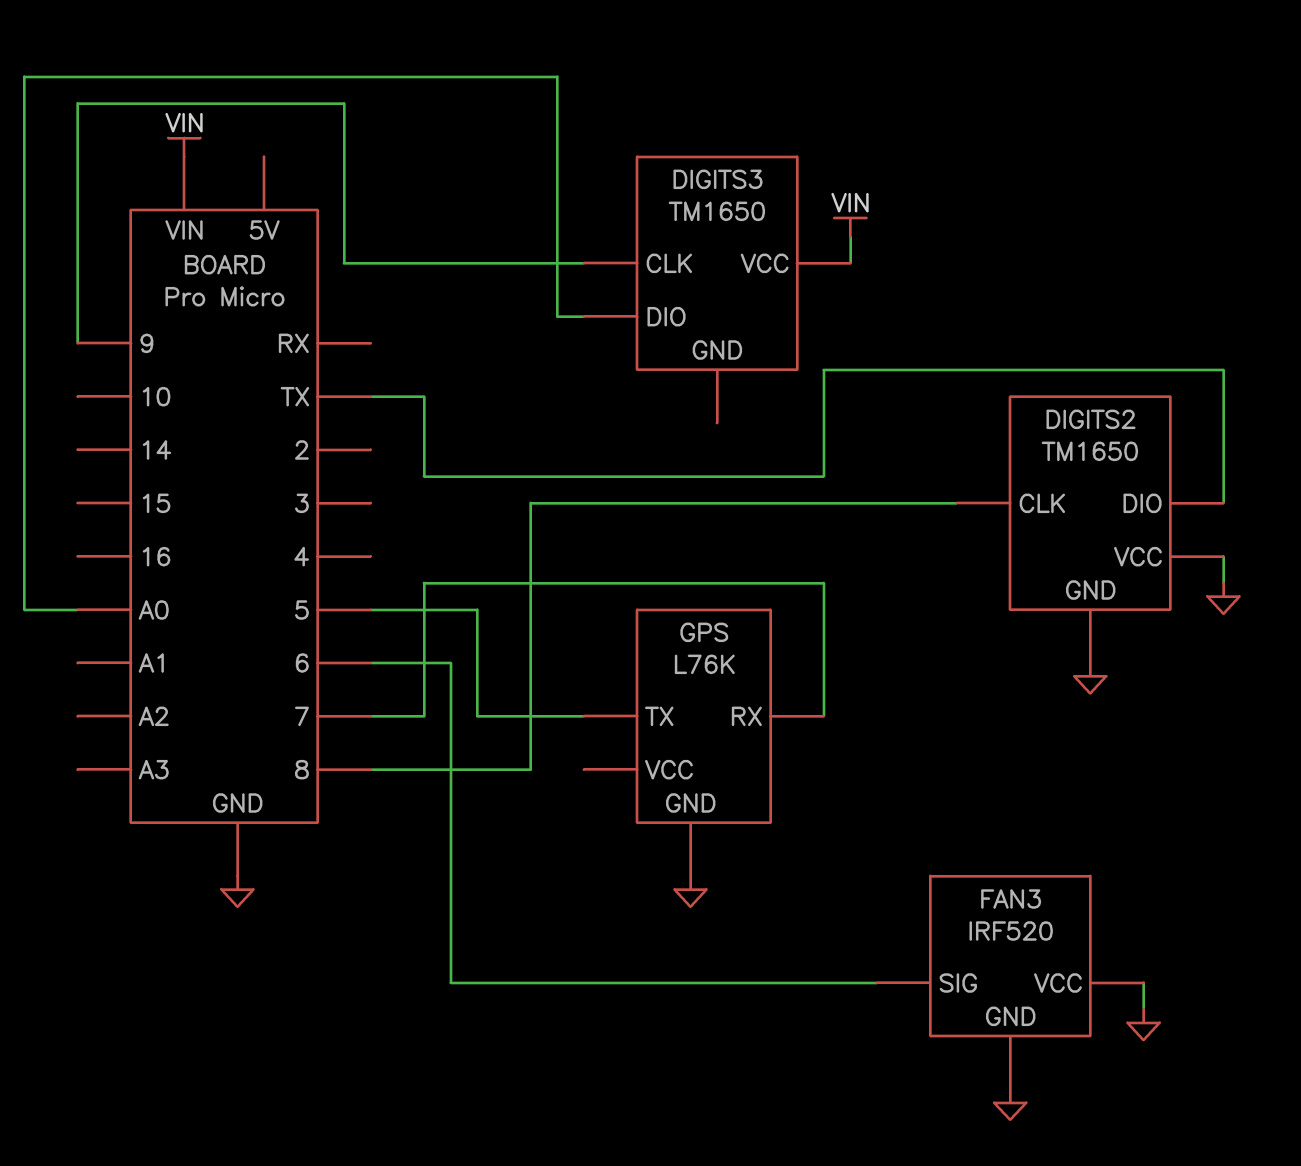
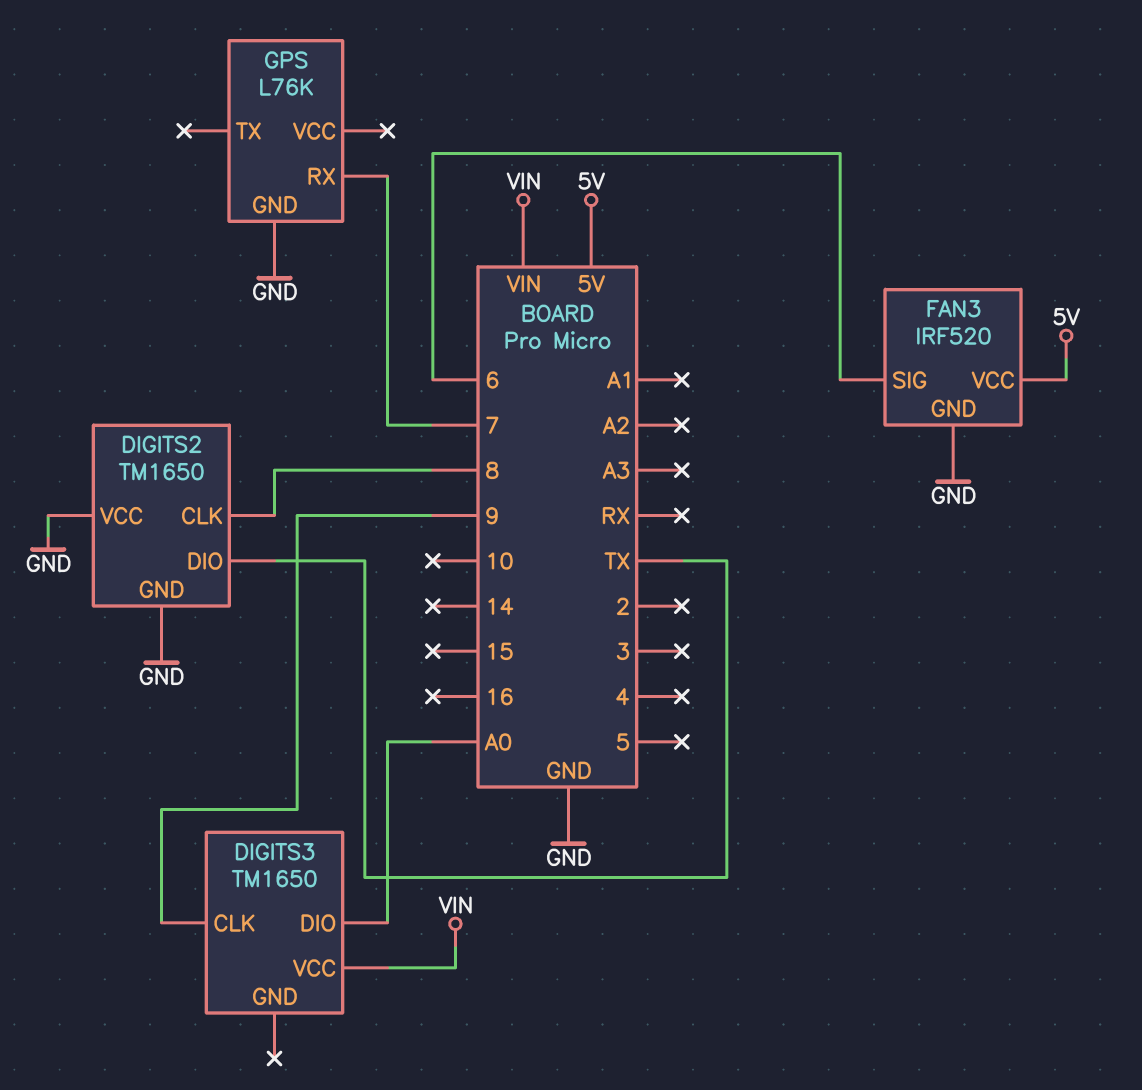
FAN3 pin VCC: GND -> 5V
GPS pin TX: 5 -> none

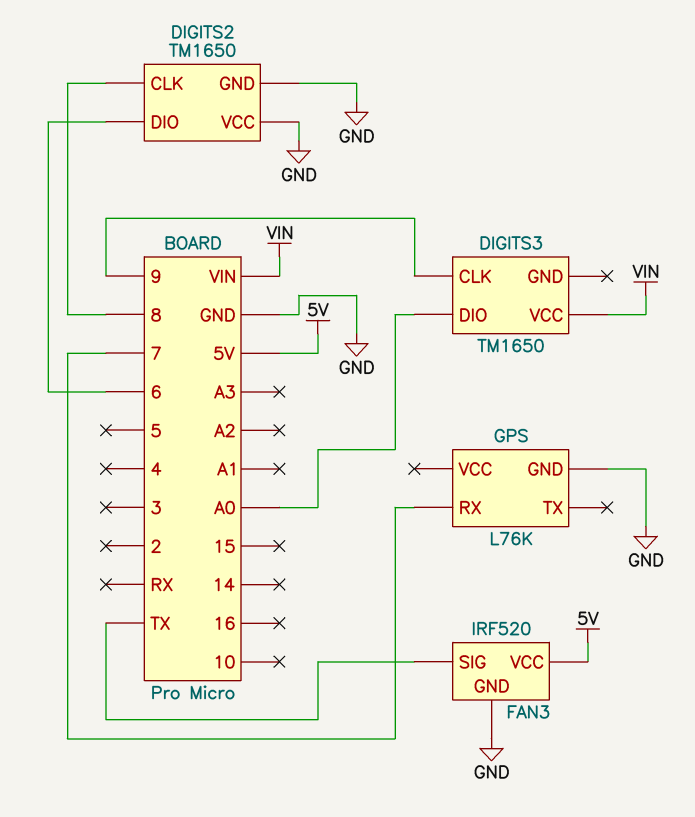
DIGITS2 pin DIO: TX -> 6
FAN3 pin SIG: 6 -> TX

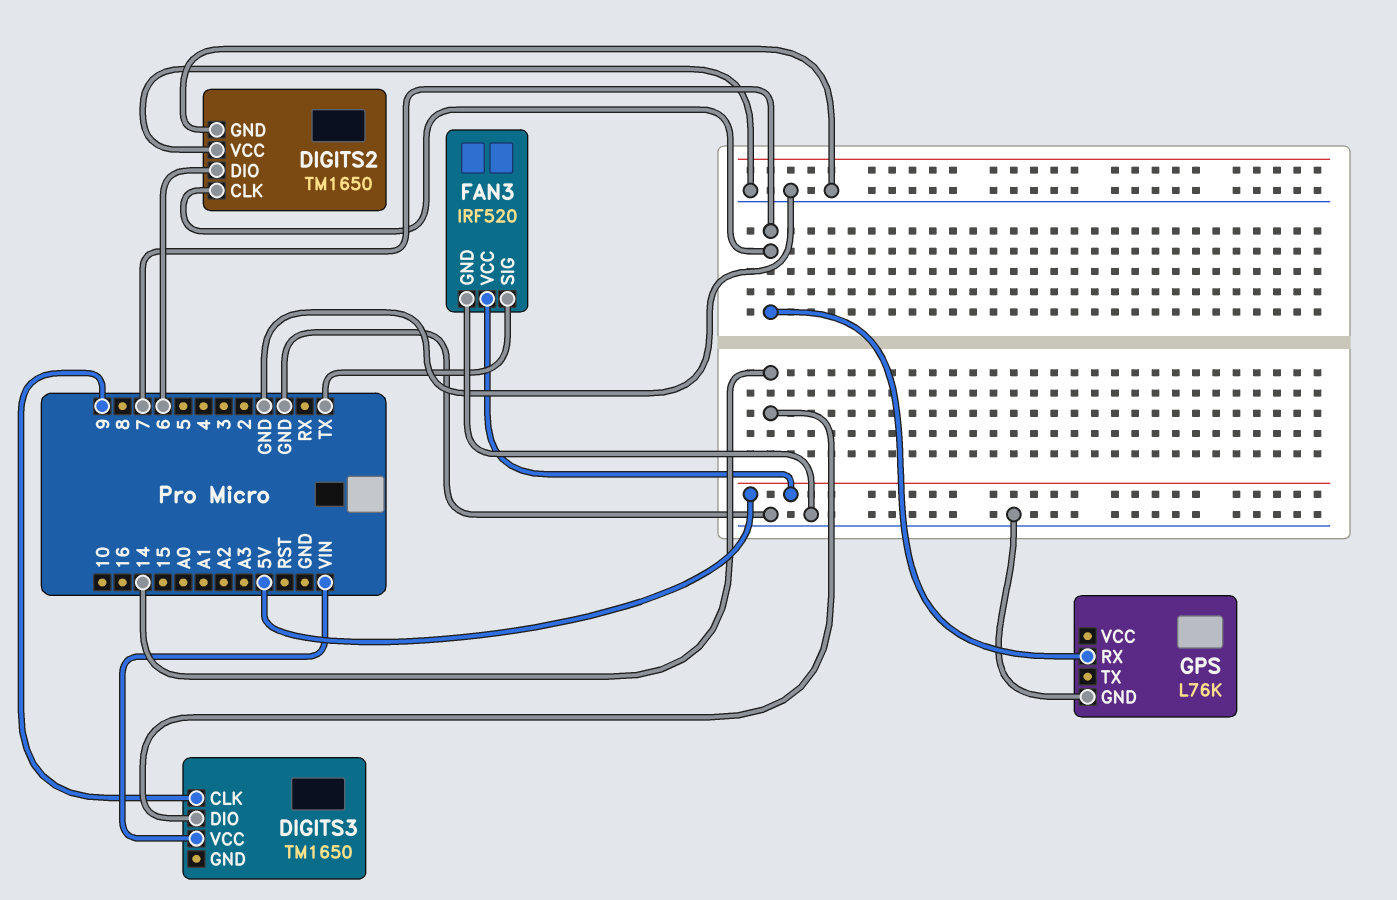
DIGITS2 pin CLK: 8 -> 7
DIGITS3 pin DIO: A0 -> 14

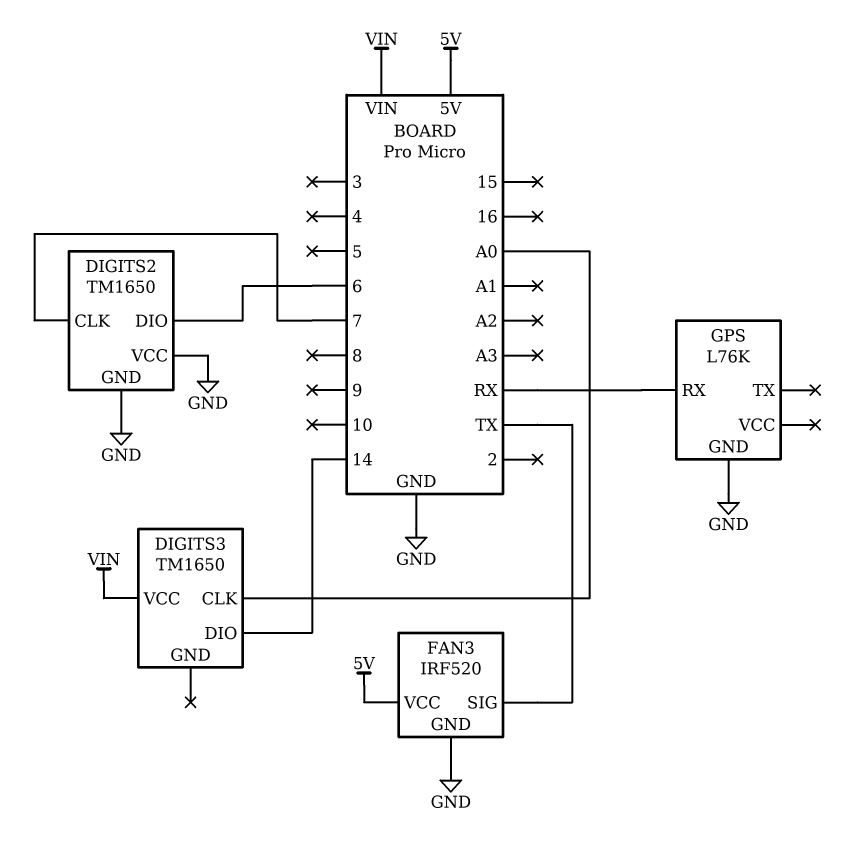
DIGITS3 pin CLK: 9 -> A0
GPS pin RX: 7 -> RX

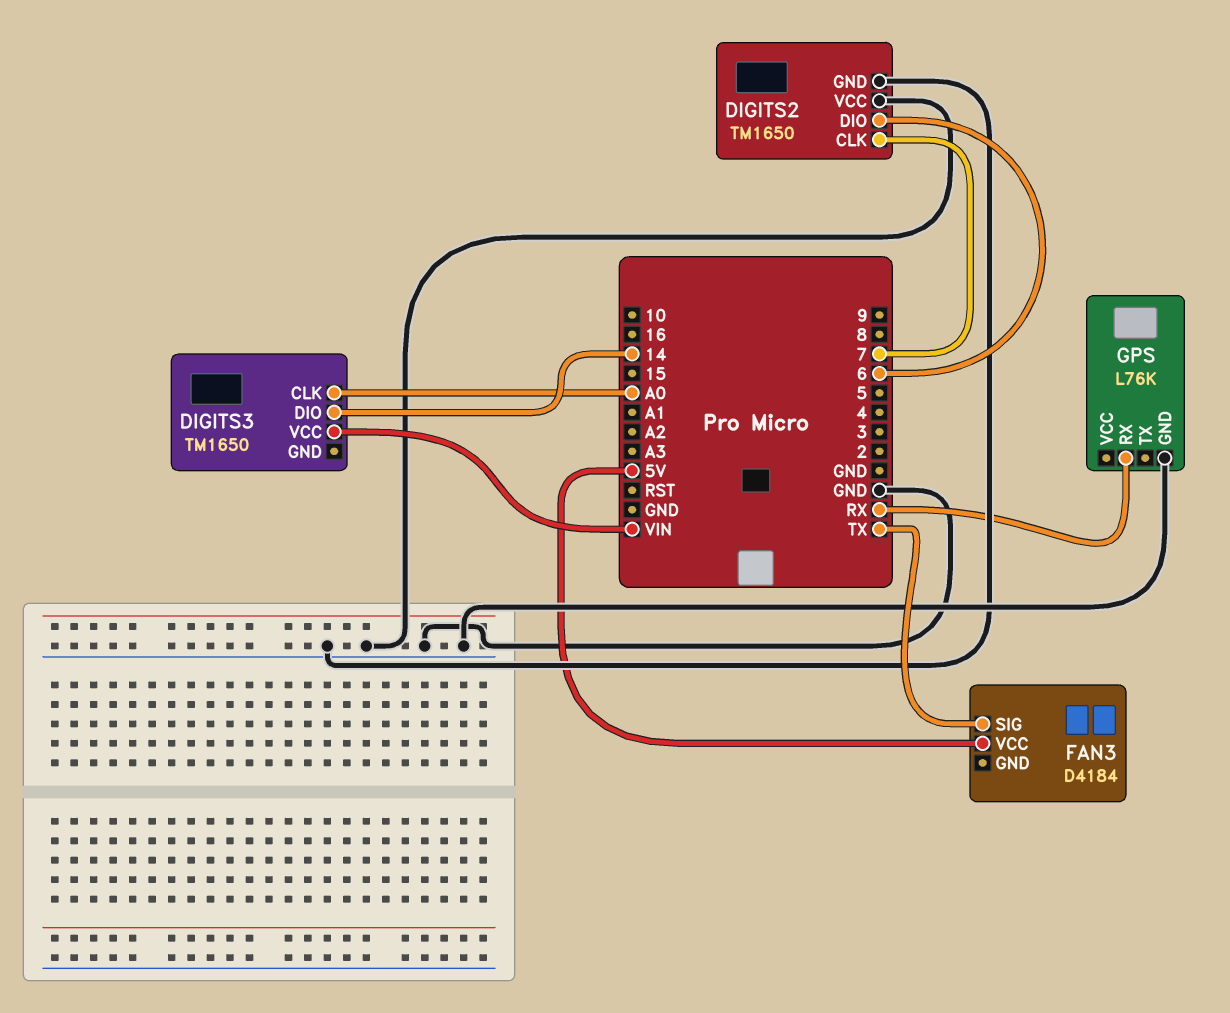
FAN3: IRF520 -> D4184
FAN3 pin GND: GND -> none

